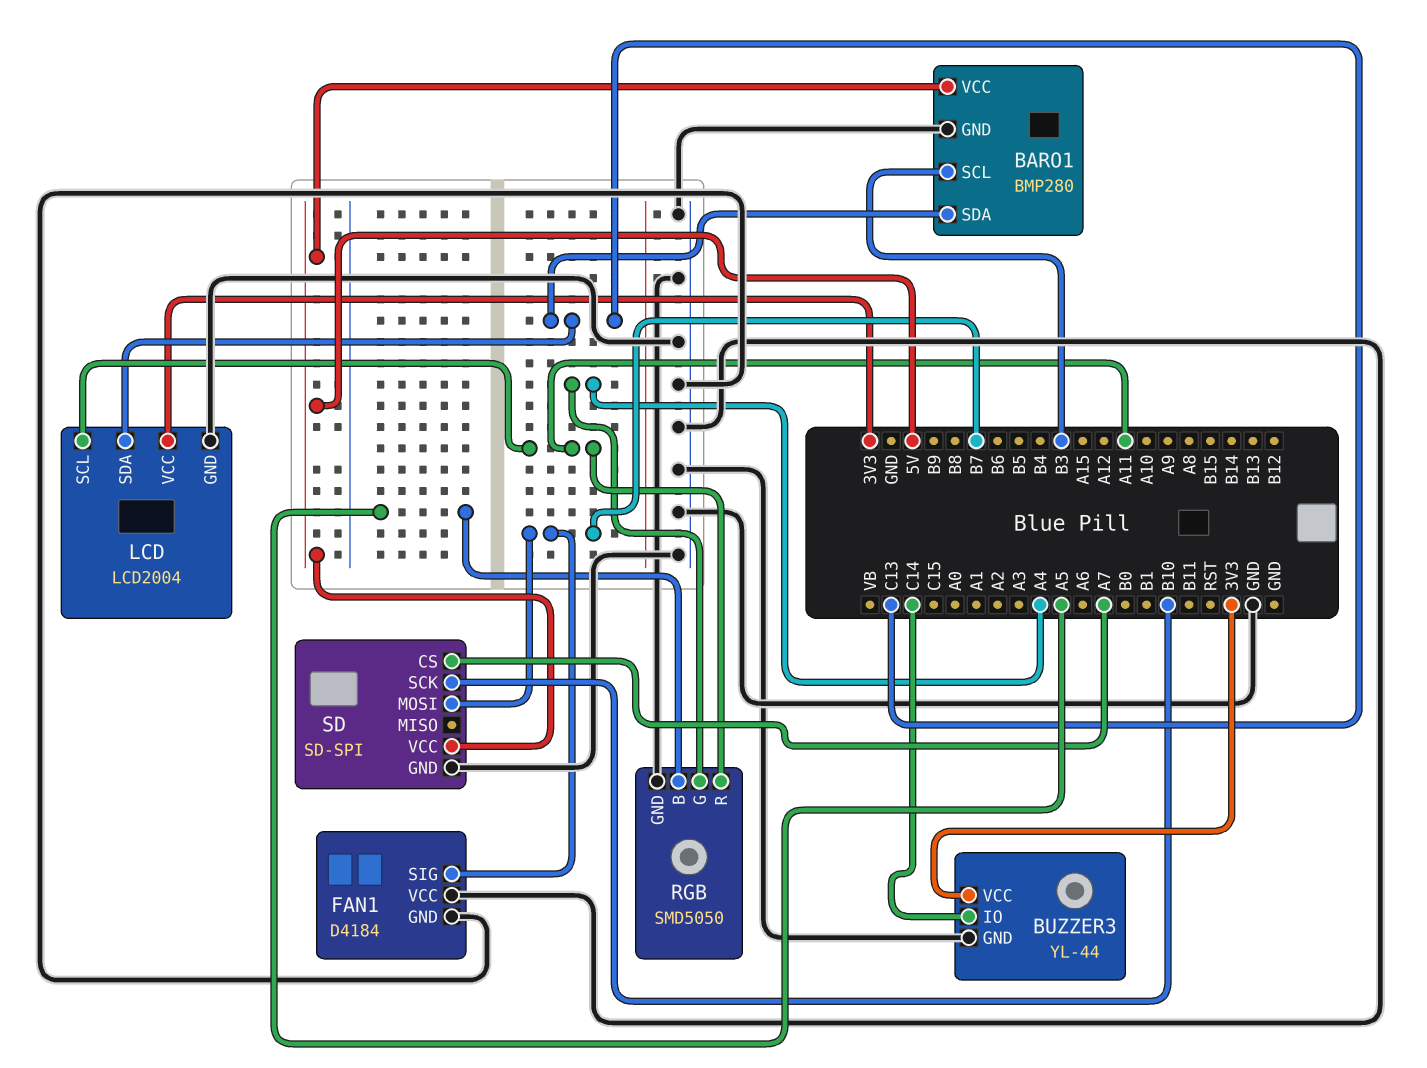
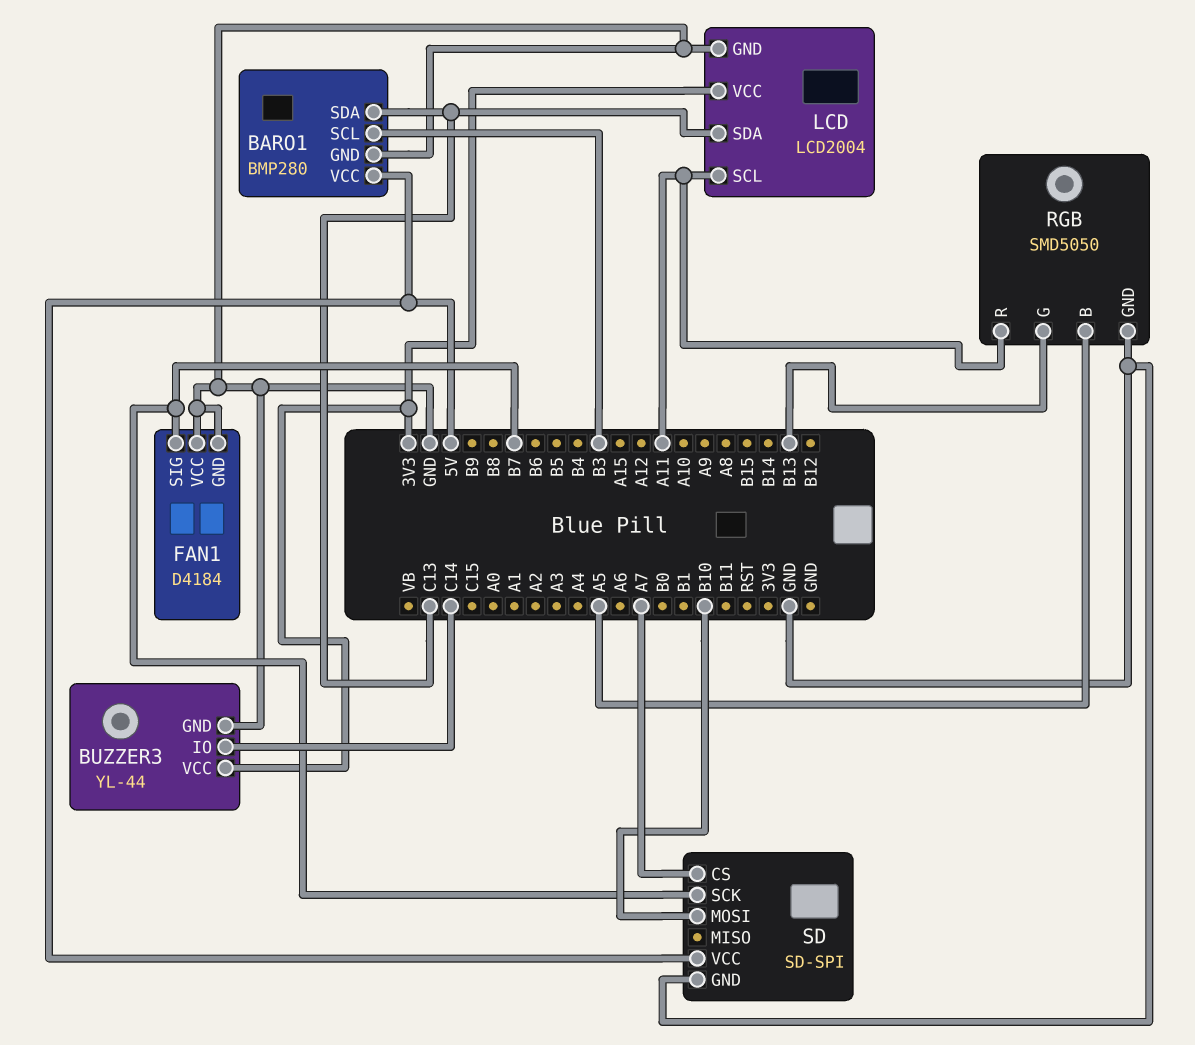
RGB pin G: A4 -> B13
SD pin MOSI: B7 -> B10
SD pin SCK: B10 -> B7

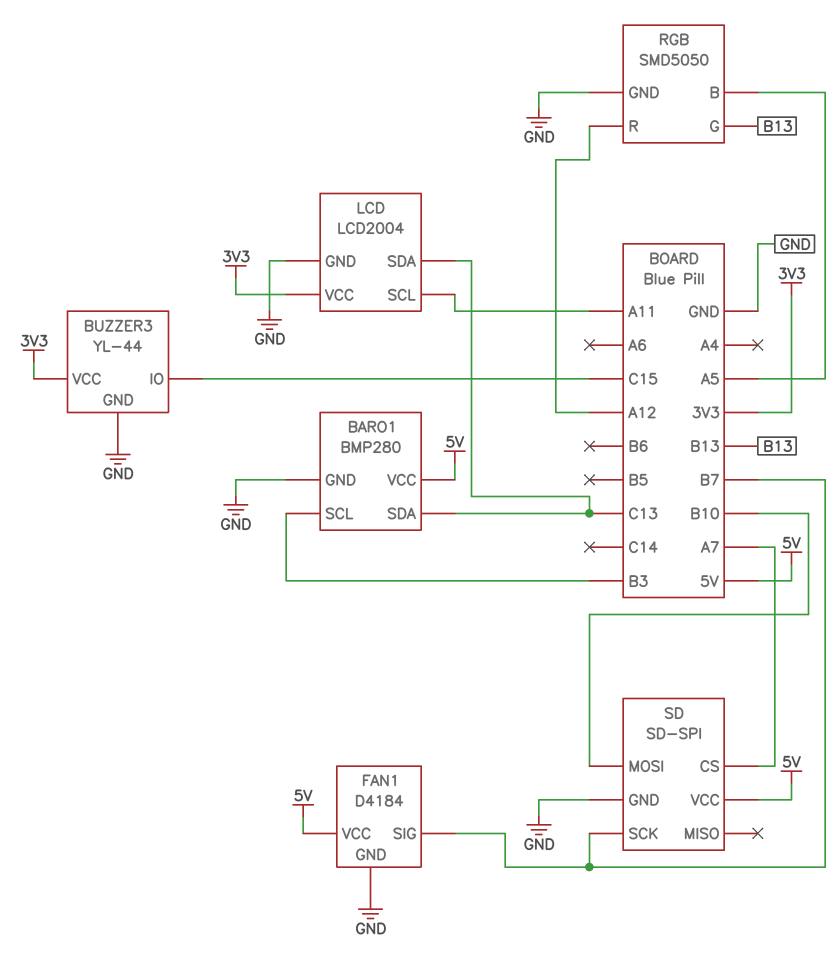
BUZZER3 pin IO: C14 -> C15
FAN1 pin VCC: GND -> 5V
RGB pin R: A11 -> A12

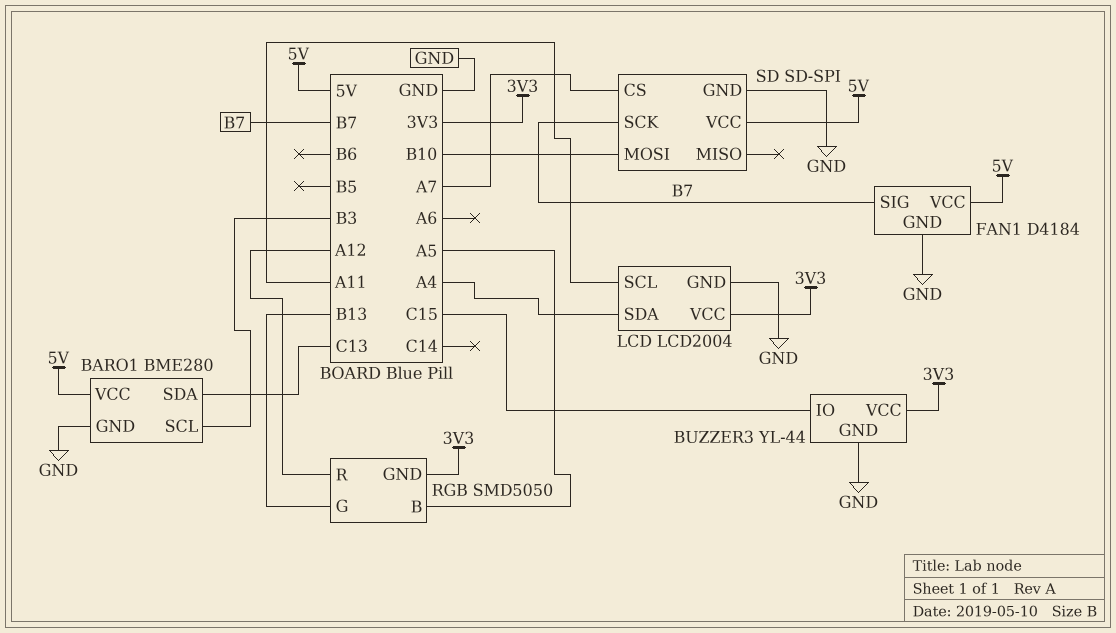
BARO1: BMP280 -> BME280
LCD pin SDA: C13 -> A4
RGB pin GND: GND -> 3V3

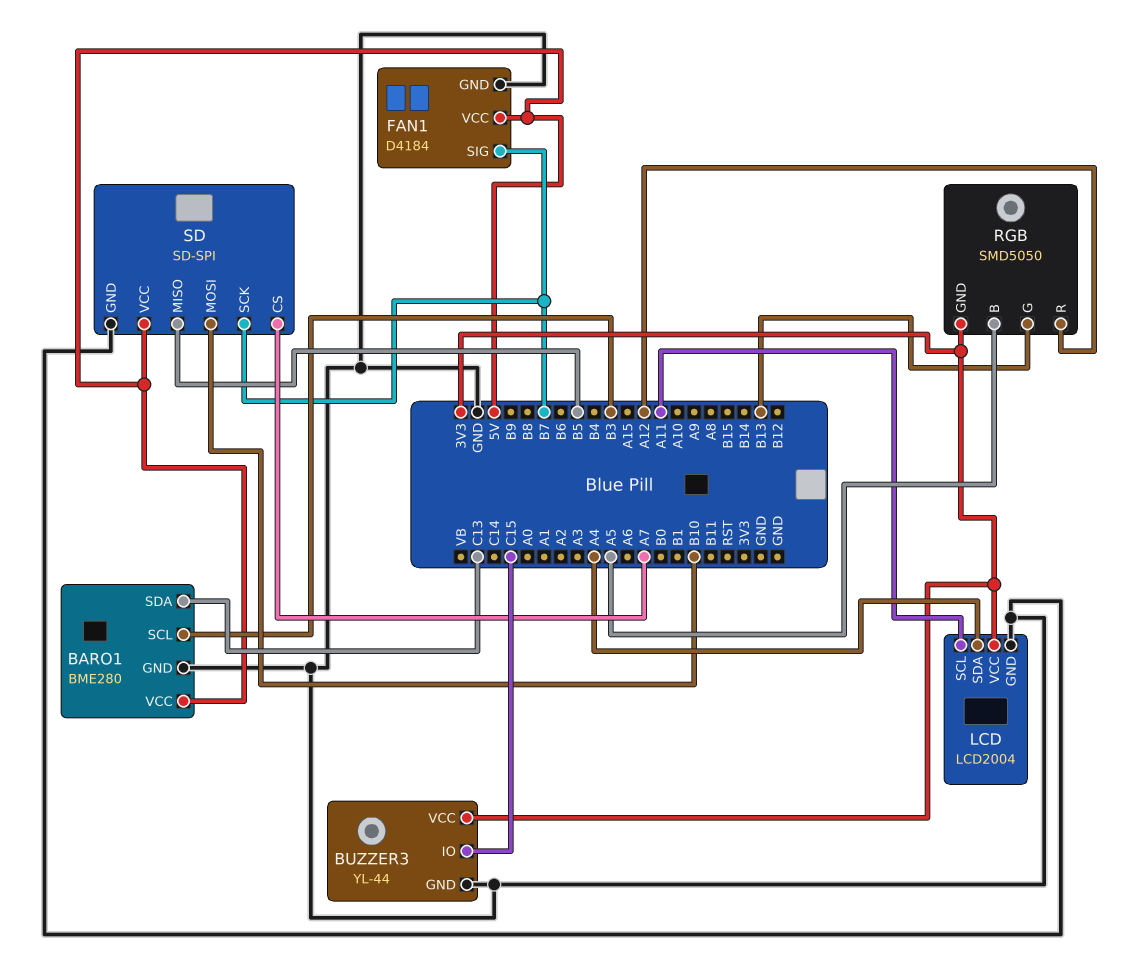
SD pin MISO: none -> B5

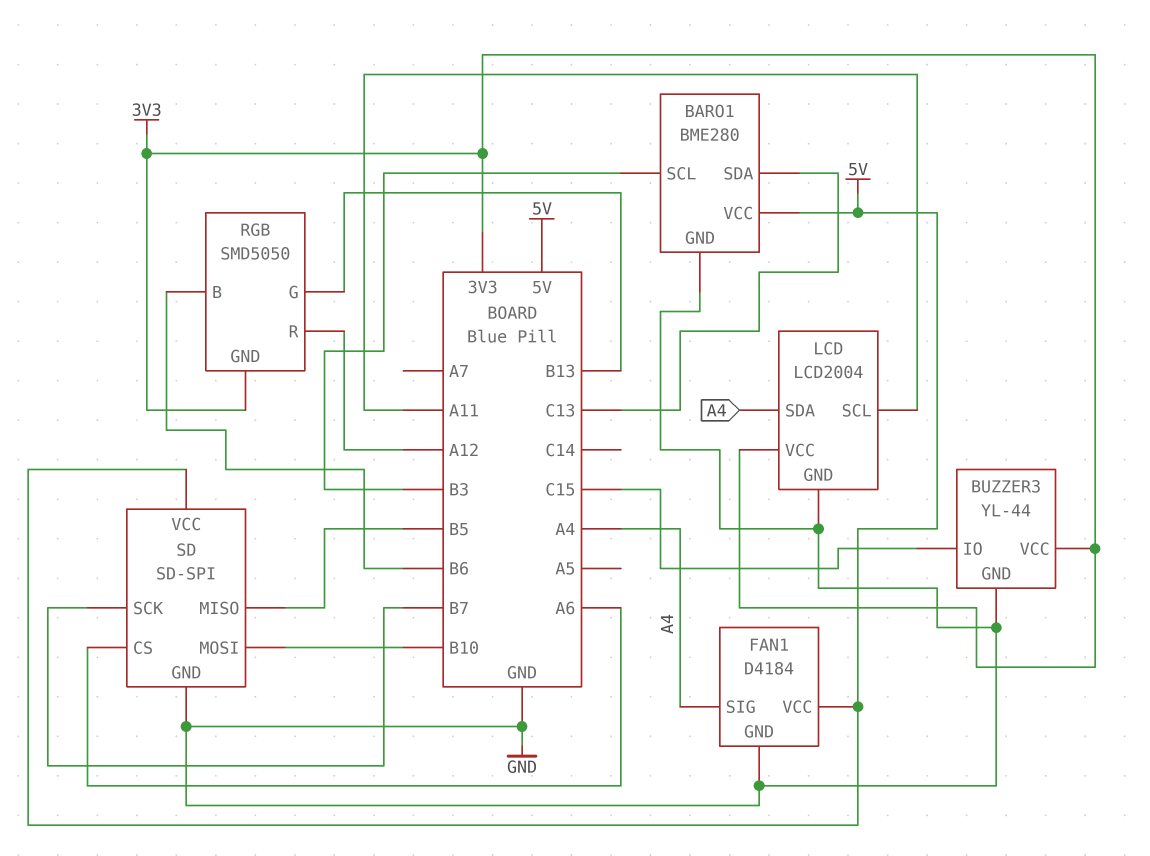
FAN1 pin SIG: B7 -> A4
RGB pin B: A5 -> B6
SD pin CS: A7 -> A6

